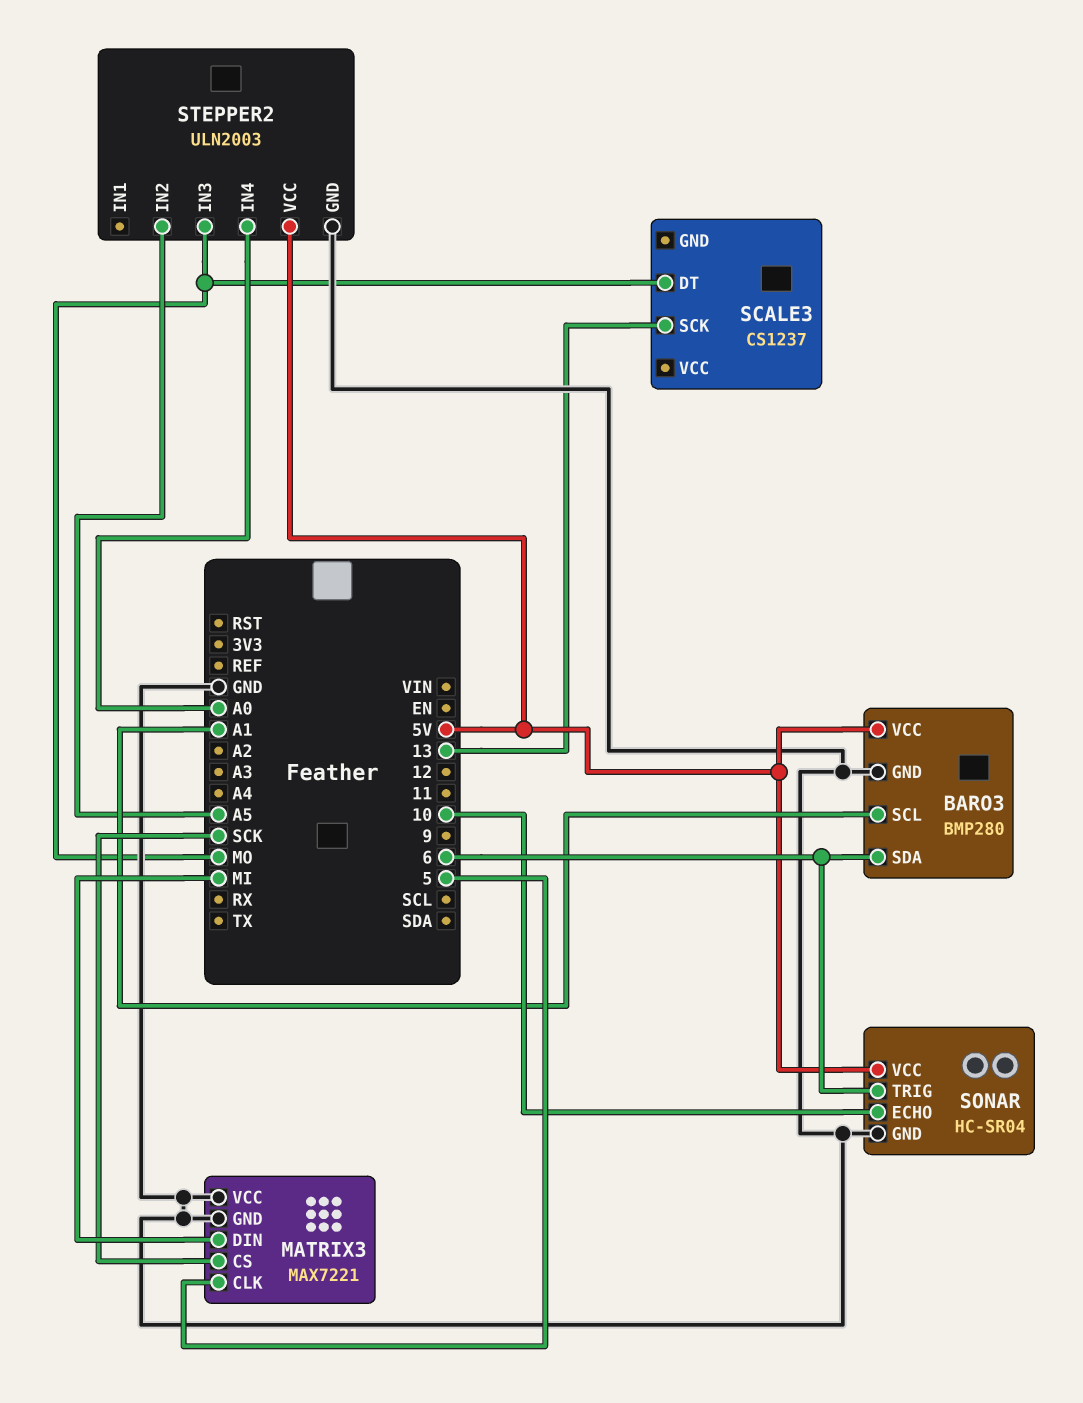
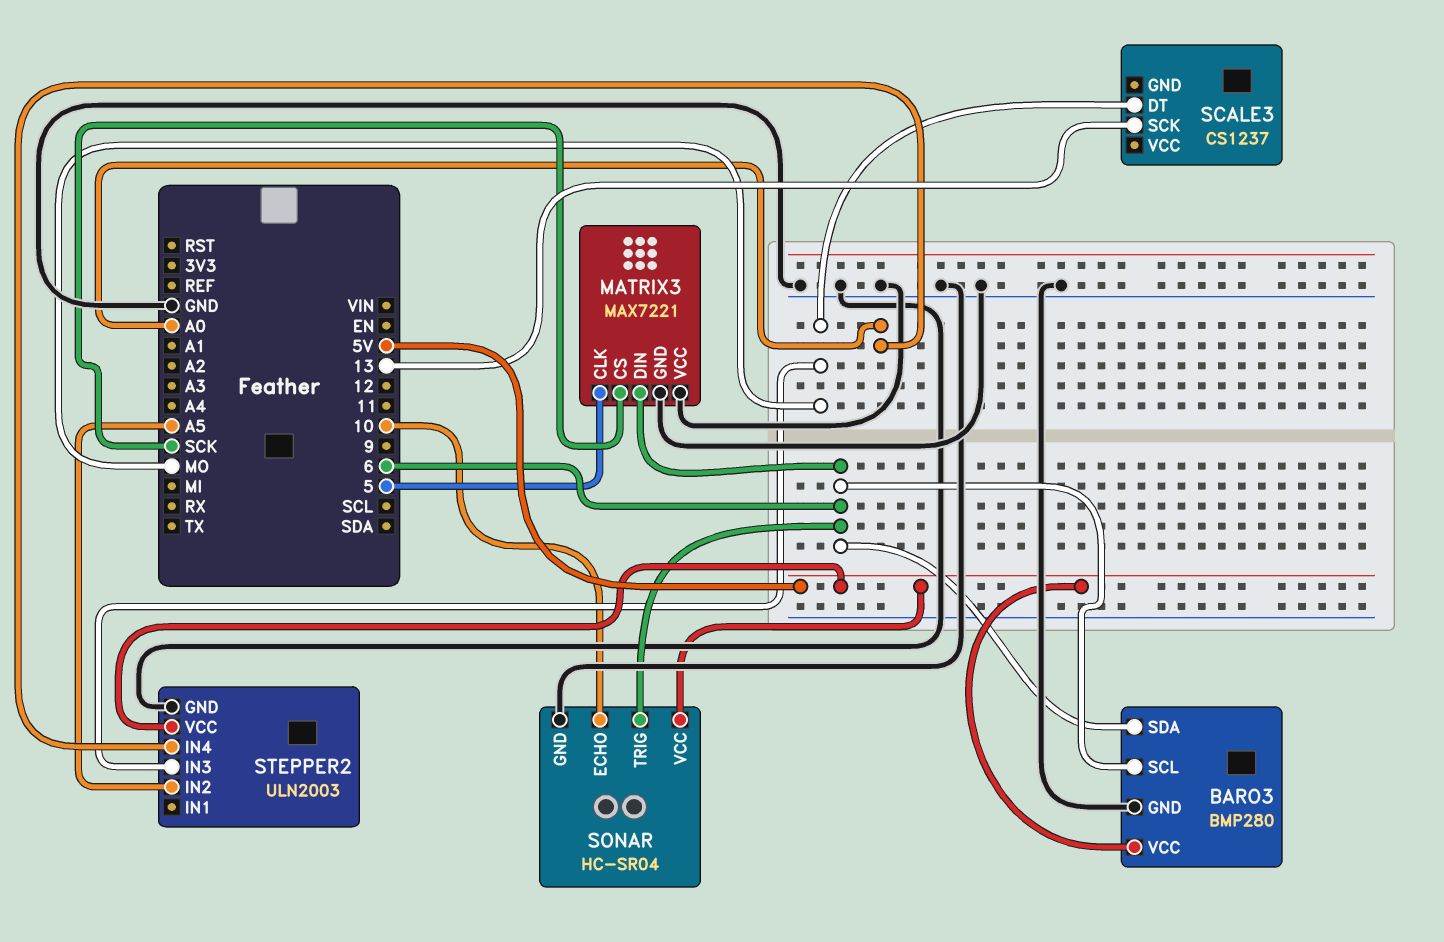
BARO3 pin SCL: A1 -> 6
MATRIX3 pin DIN: MI -> 6

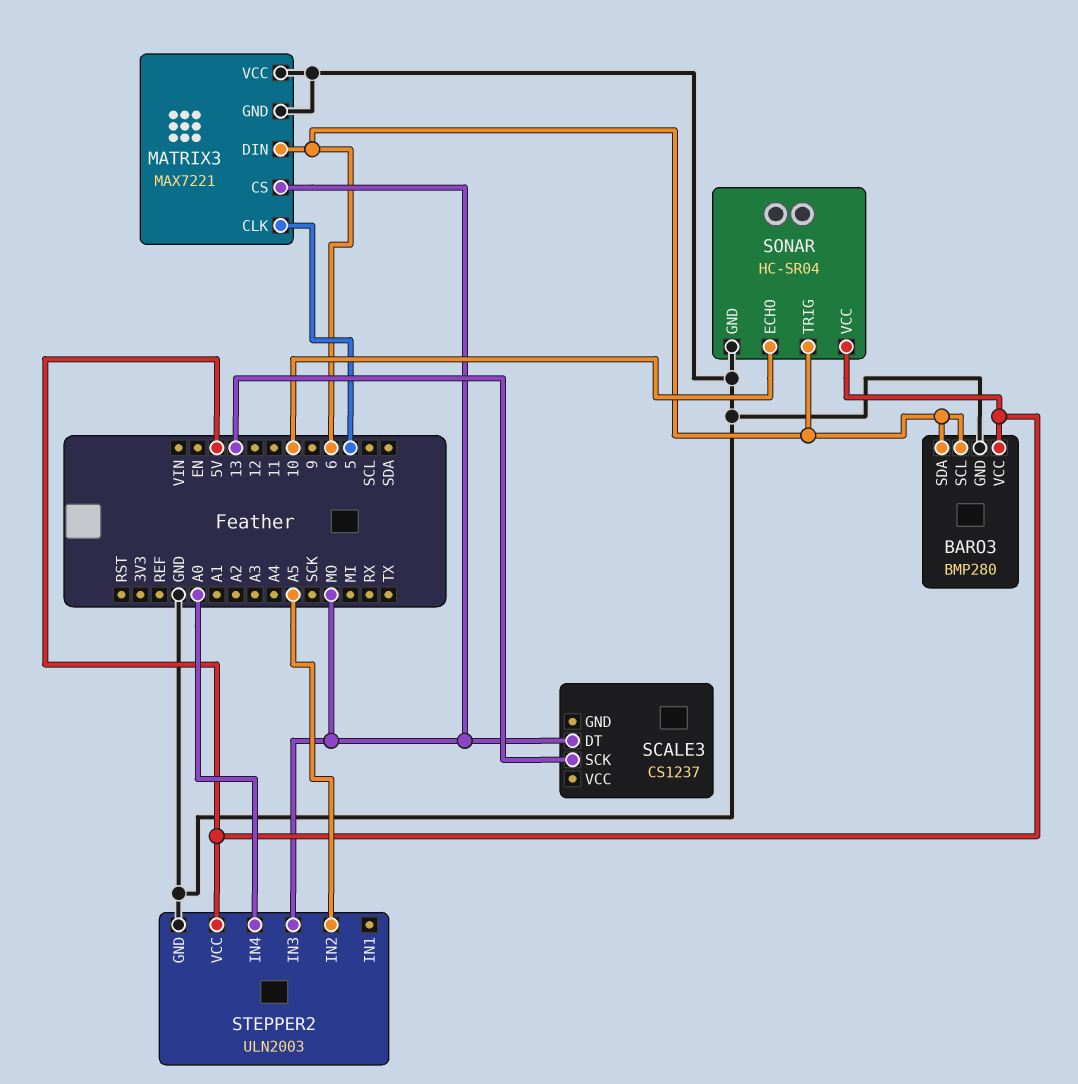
MATRIX3 pin CS: SCK -> MO

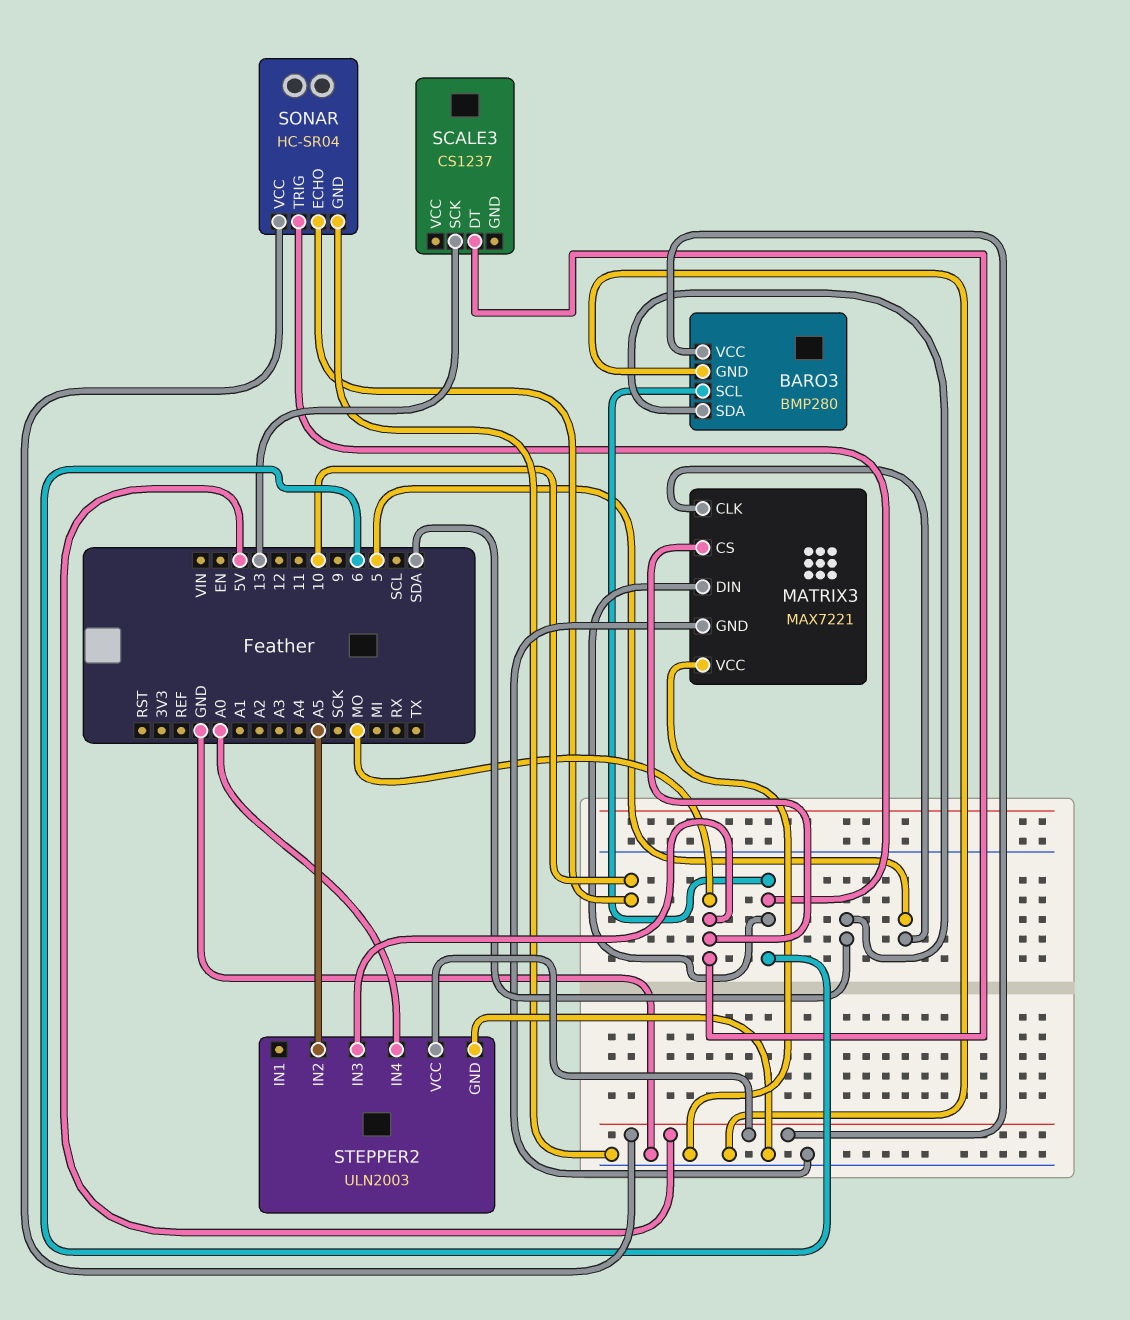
BARO3 pin SDA: 6 -> SDA

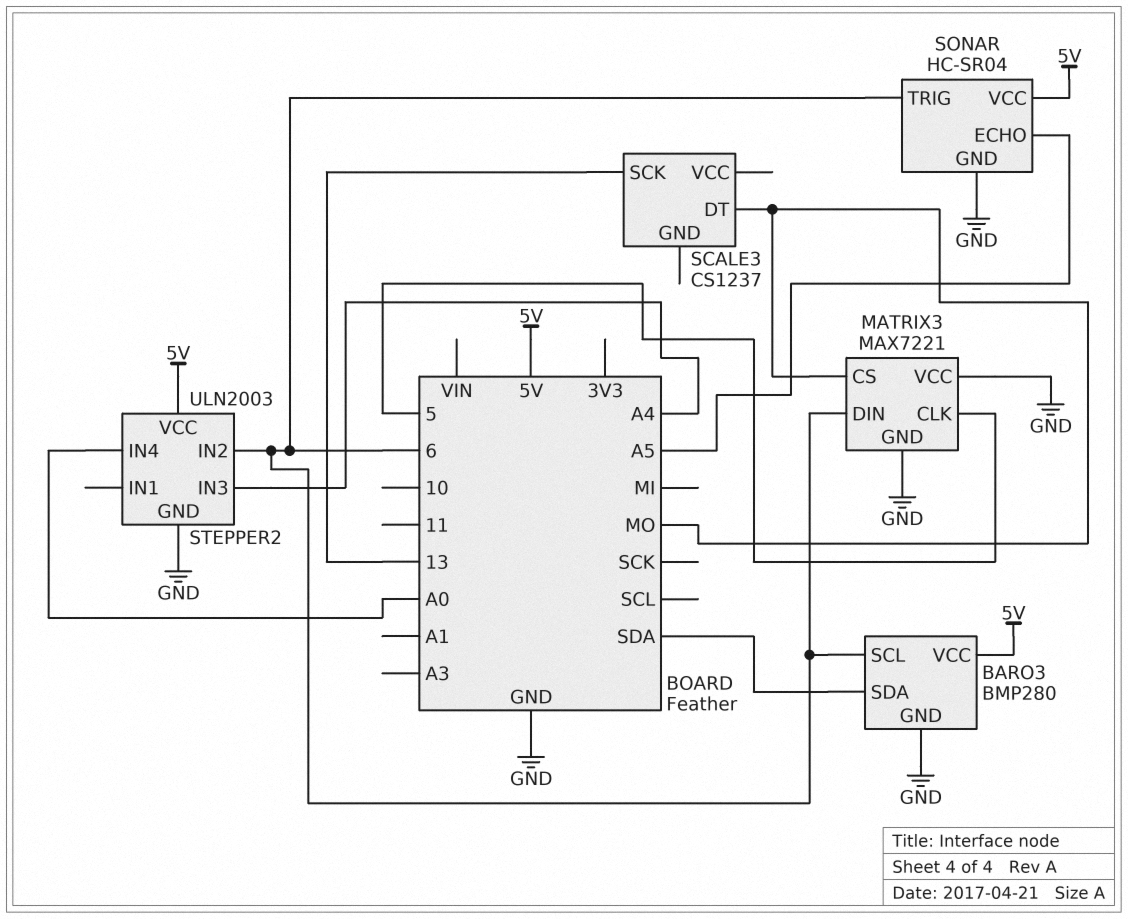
SONAR pin ECHO: 10 -> A5
STEPPER2 pin IN2: A5 -> 6
STEPPER2 pin IN3: MO -> A4

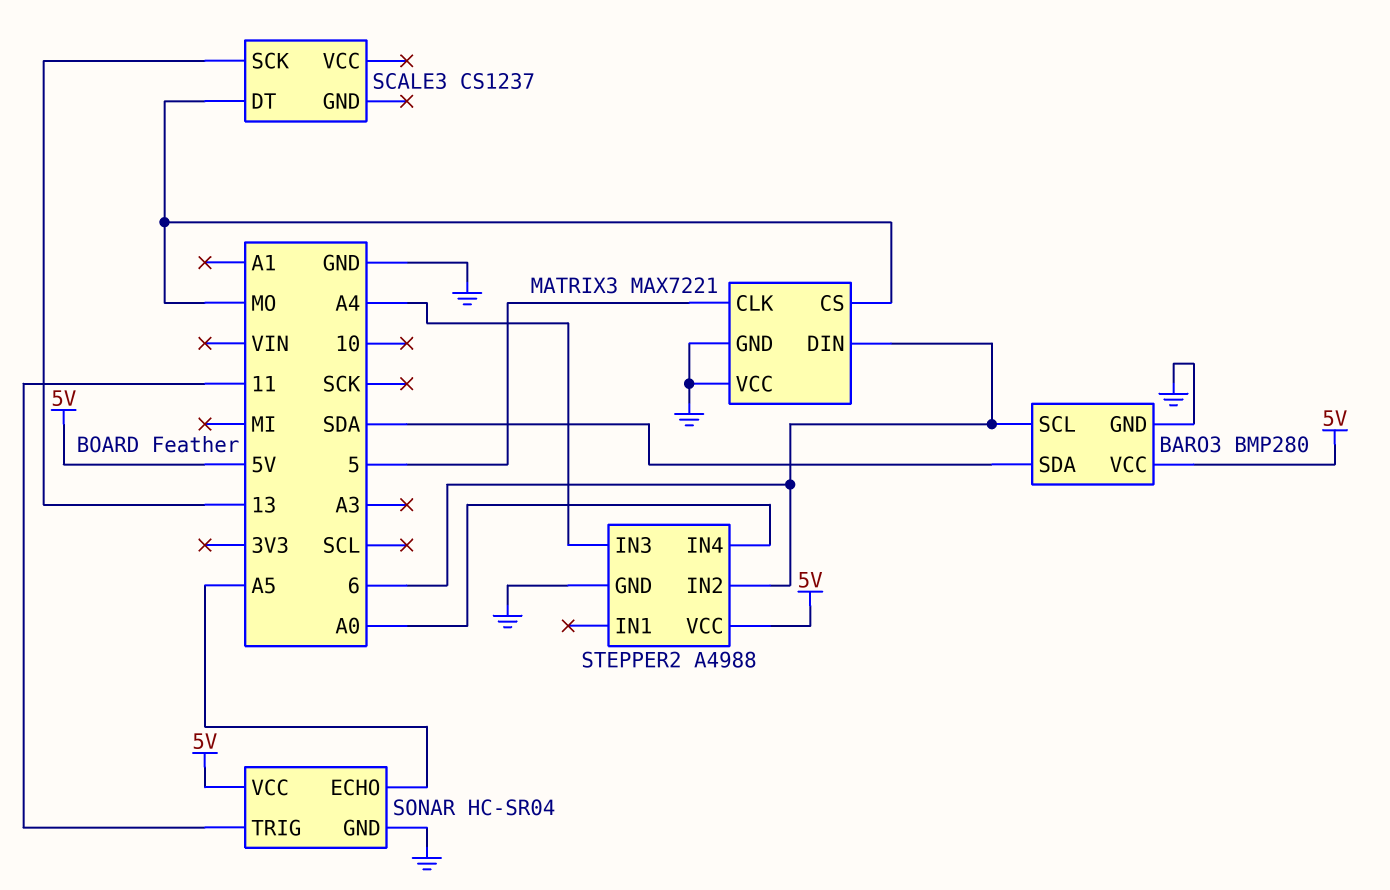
SONAR pin TRIG: 6 -> 11
STEPPER2: ULN2003 -> A4988

